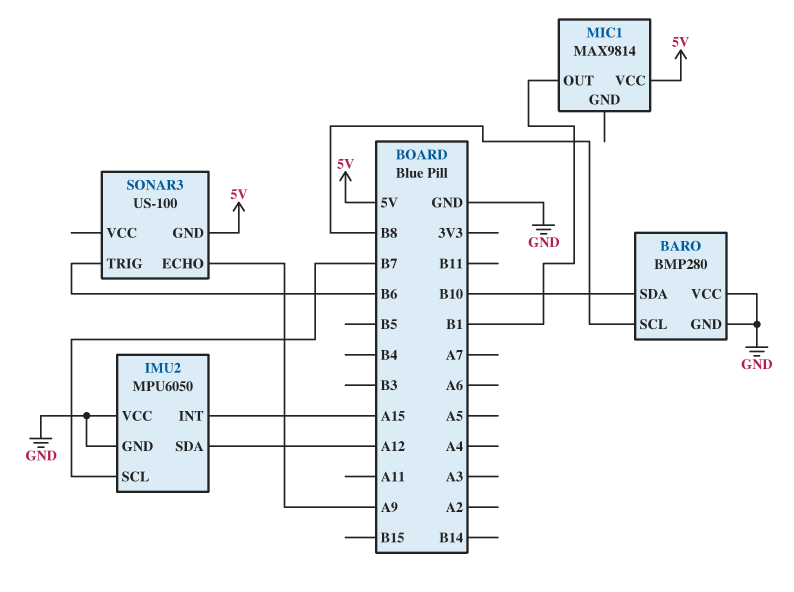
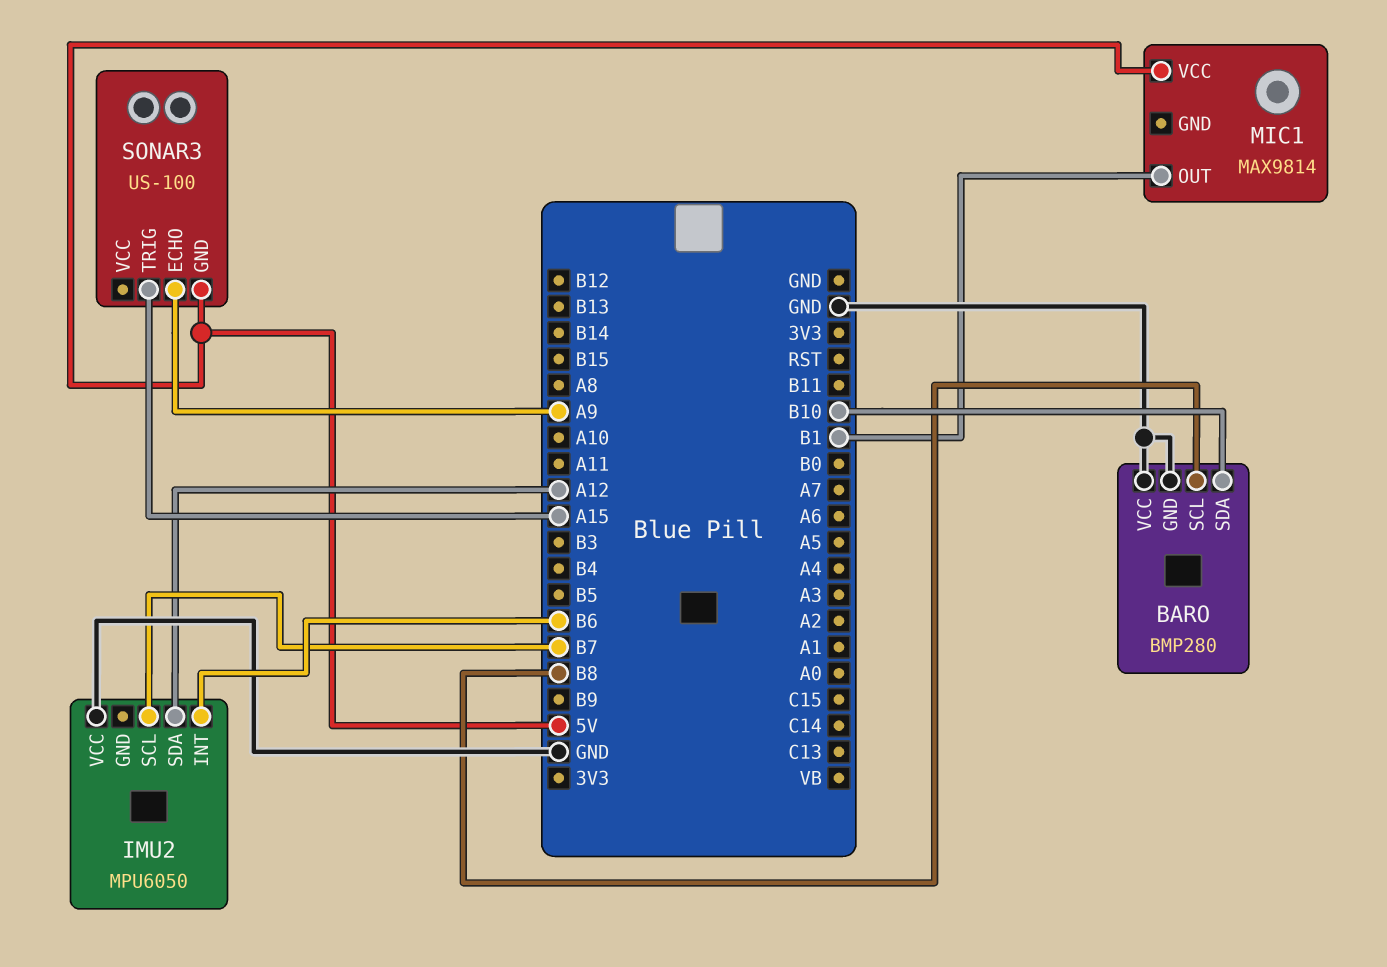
IMU2 pin GND: GND -> none
IMU2 pin INT: A15 -> B6
SONAR3 pin TRIG: B6 -> A15

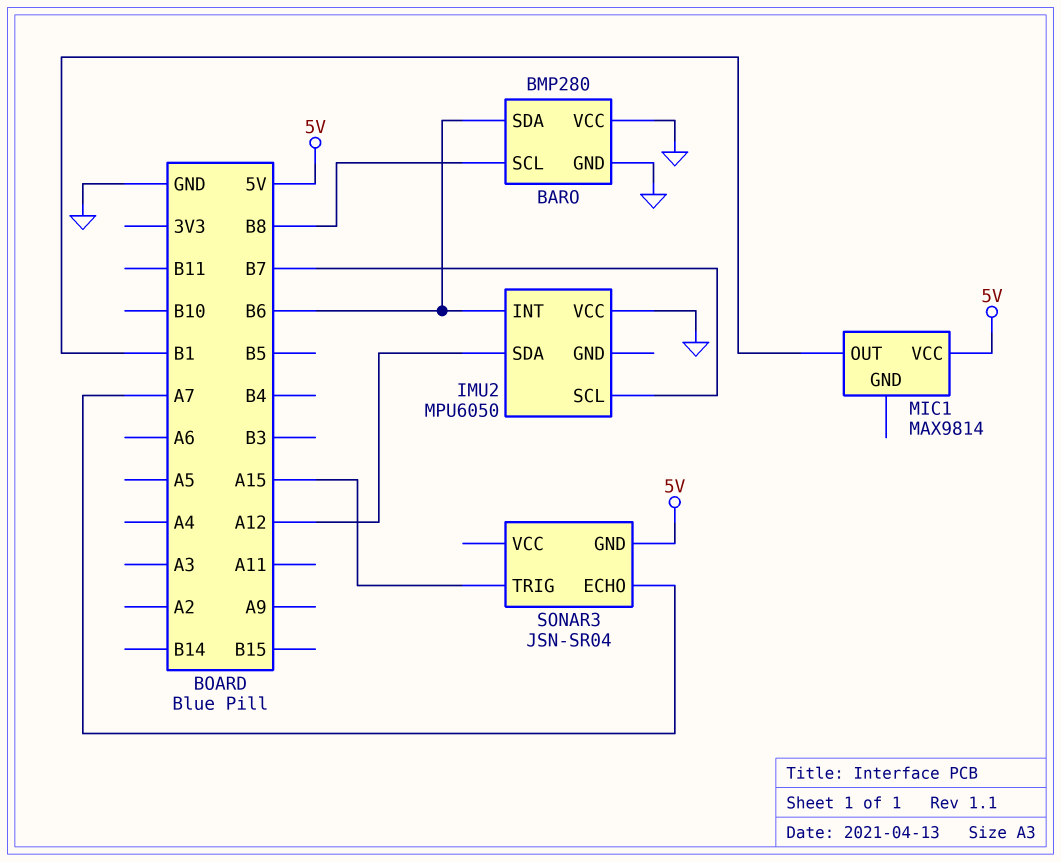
BARO pin SDA: B10 -> B6
SONAR3: US-100 -> JSN-SR04
SONAR3 pin ECHO: A9 -> A7

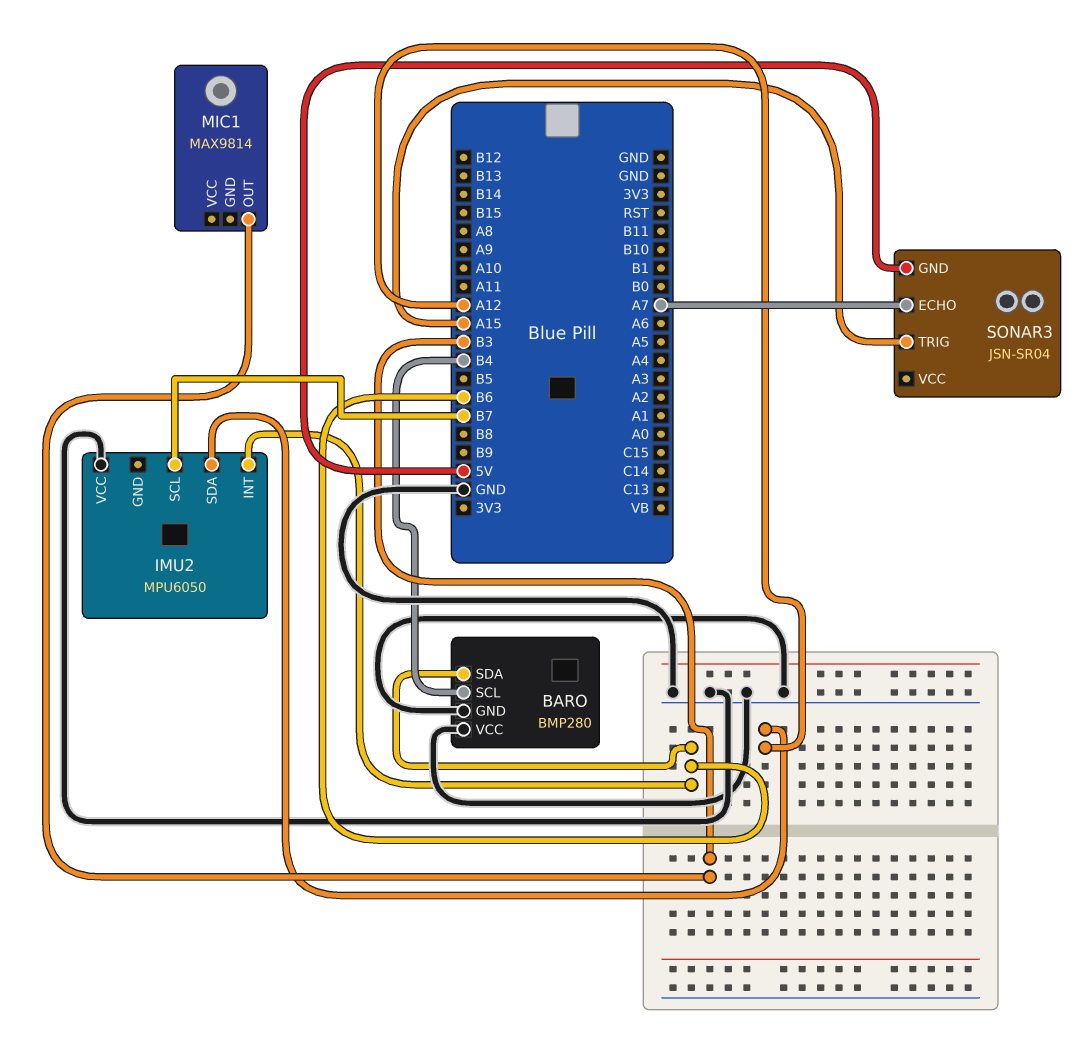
BARO pin SCL: B8 -> B4
MIC1 pin OUT: B1 -> B3
MIC1 pin VCC: 5V -> none

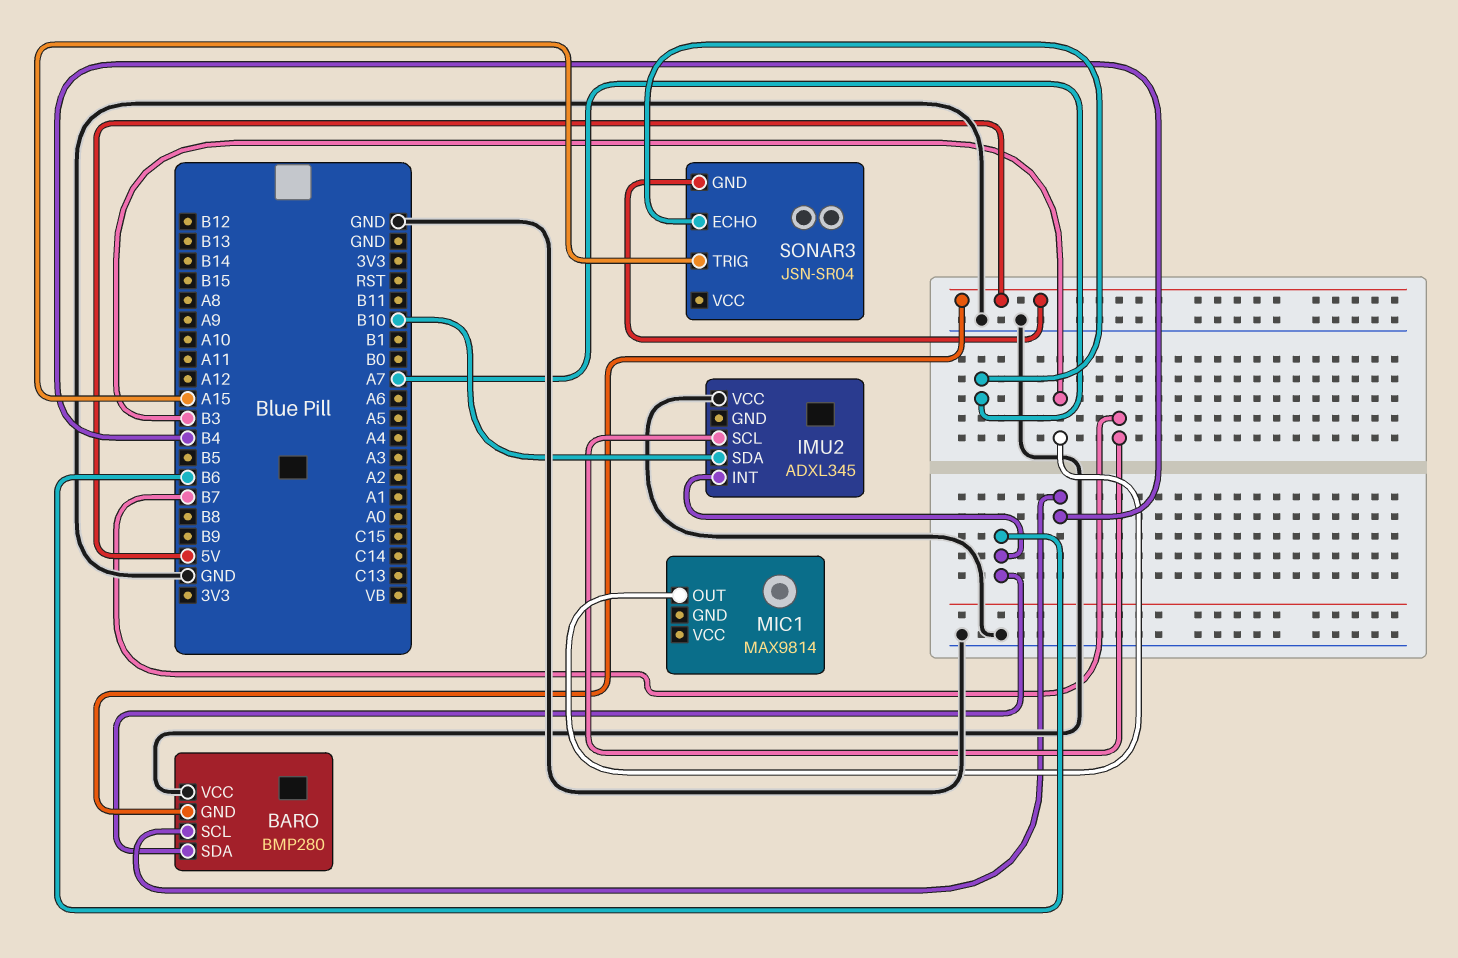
BARO pin GND: GND -> 5V
IMU2: MPU6050 -> ADXL345
IMU2 pin SDA: A12 -> B10

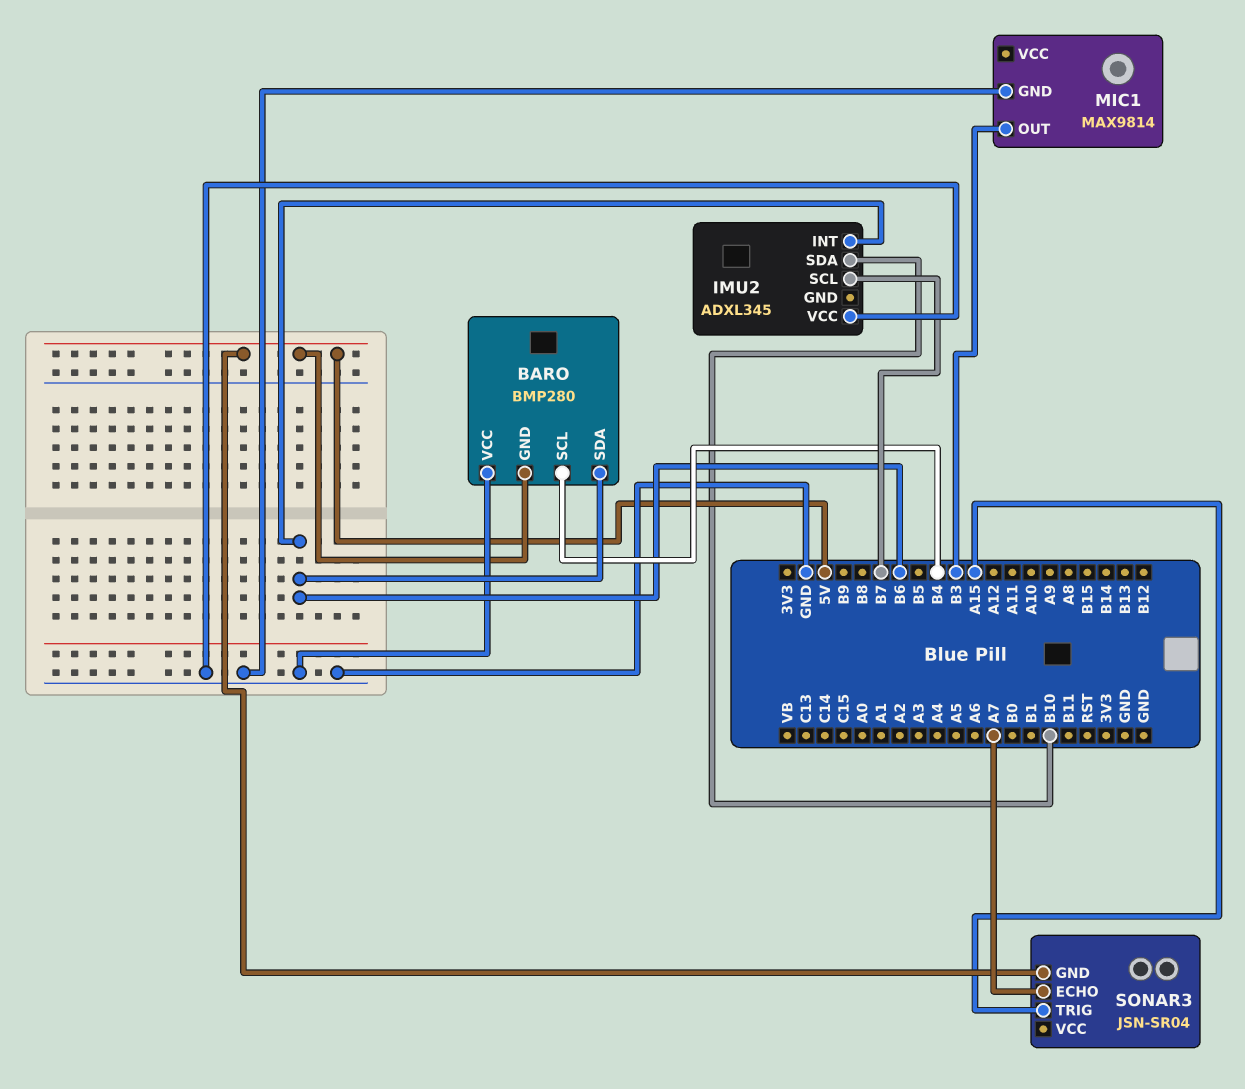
MIC1 pin GND: none -> GND

